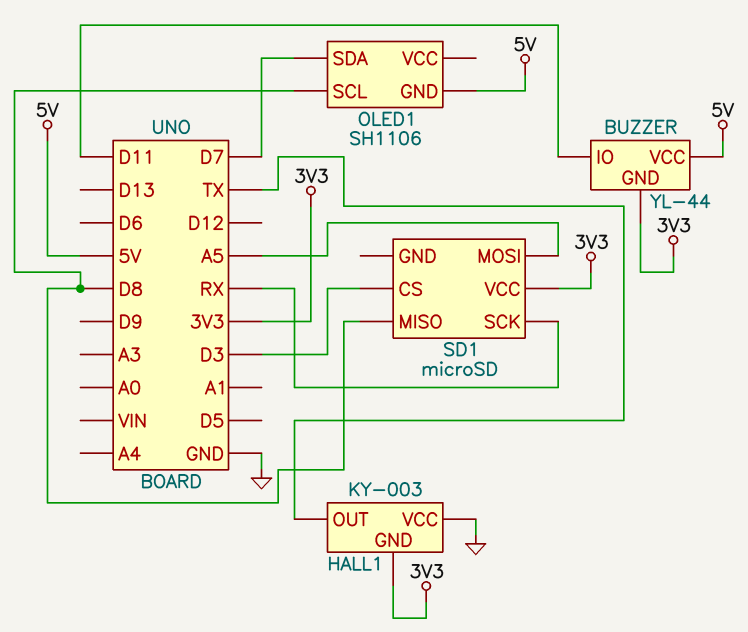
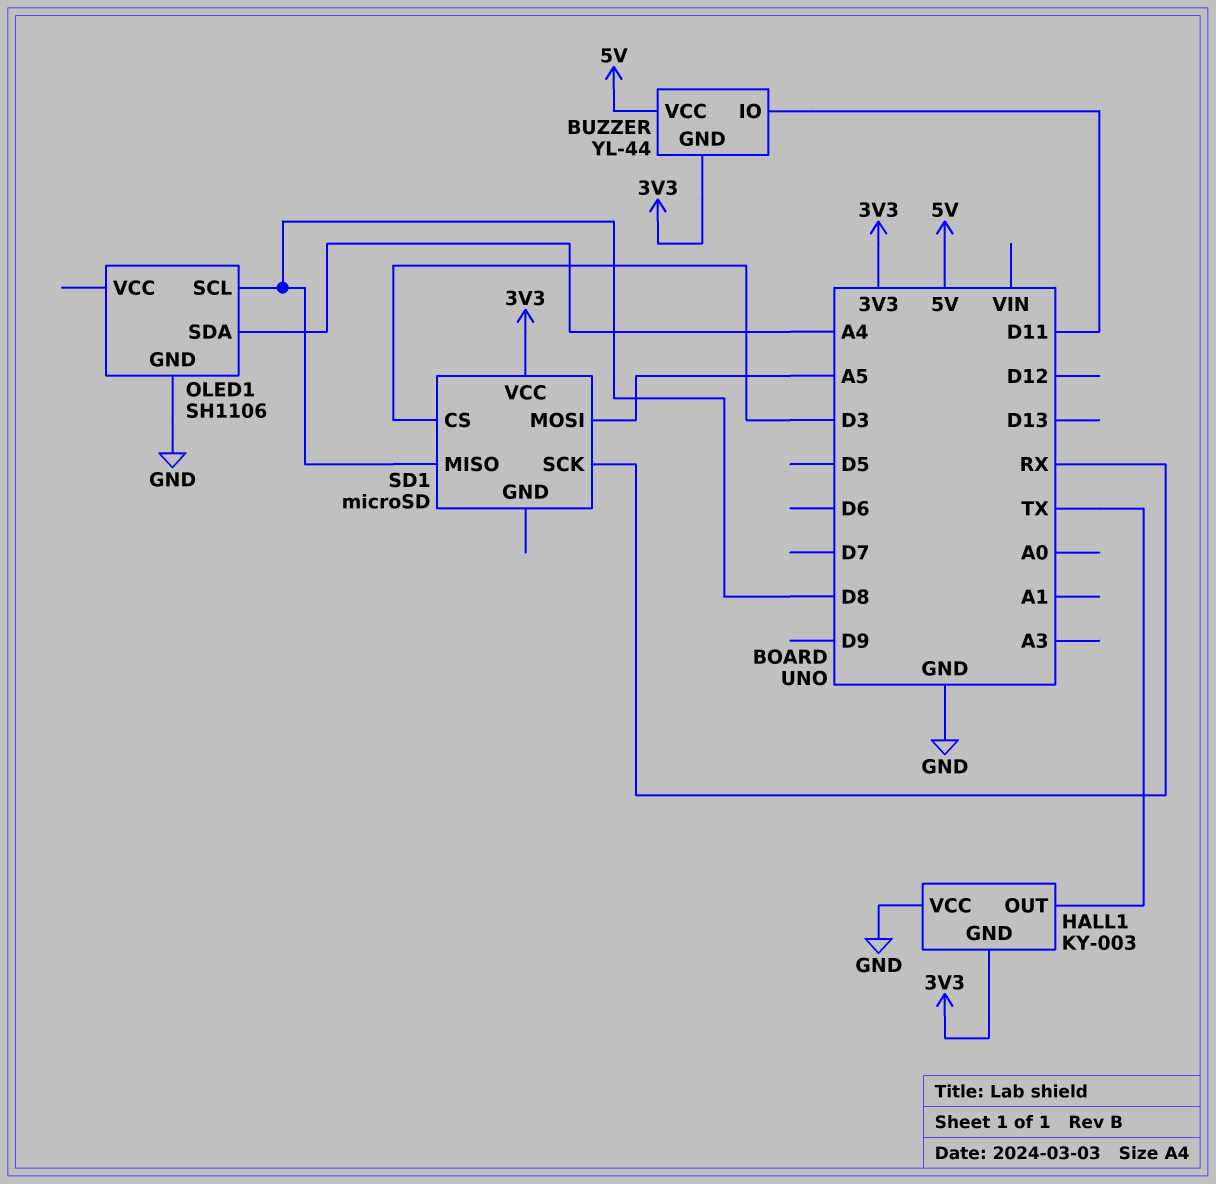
OLED1 pin GND: 5V -> GND
OLED1 pin SDA: D7 -> A4

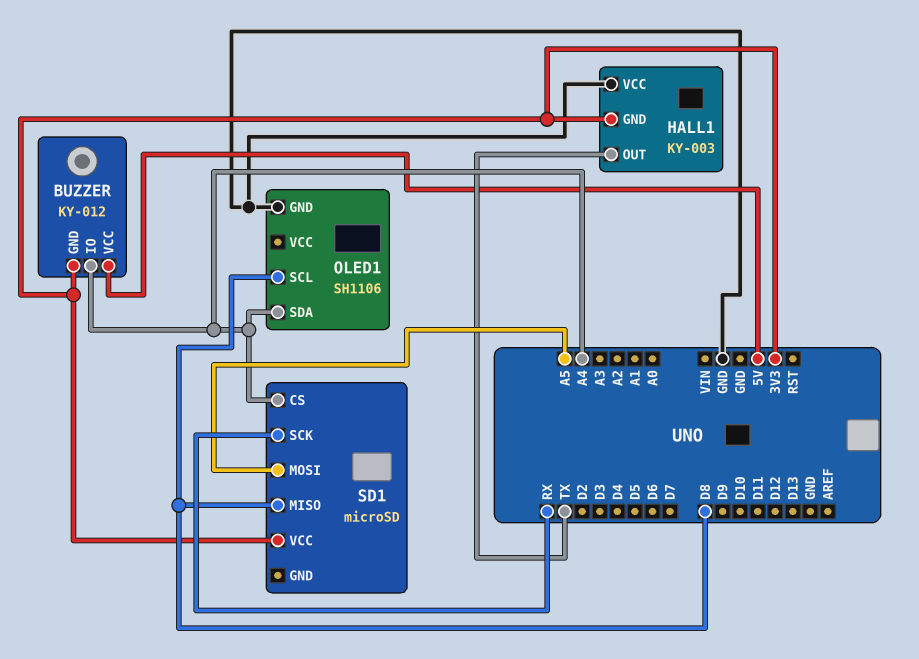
BUZZER: YL-44 -> KY-012
BUZZER pin IO: D11 -> A4
SD1 pin CS: D3 -> A4

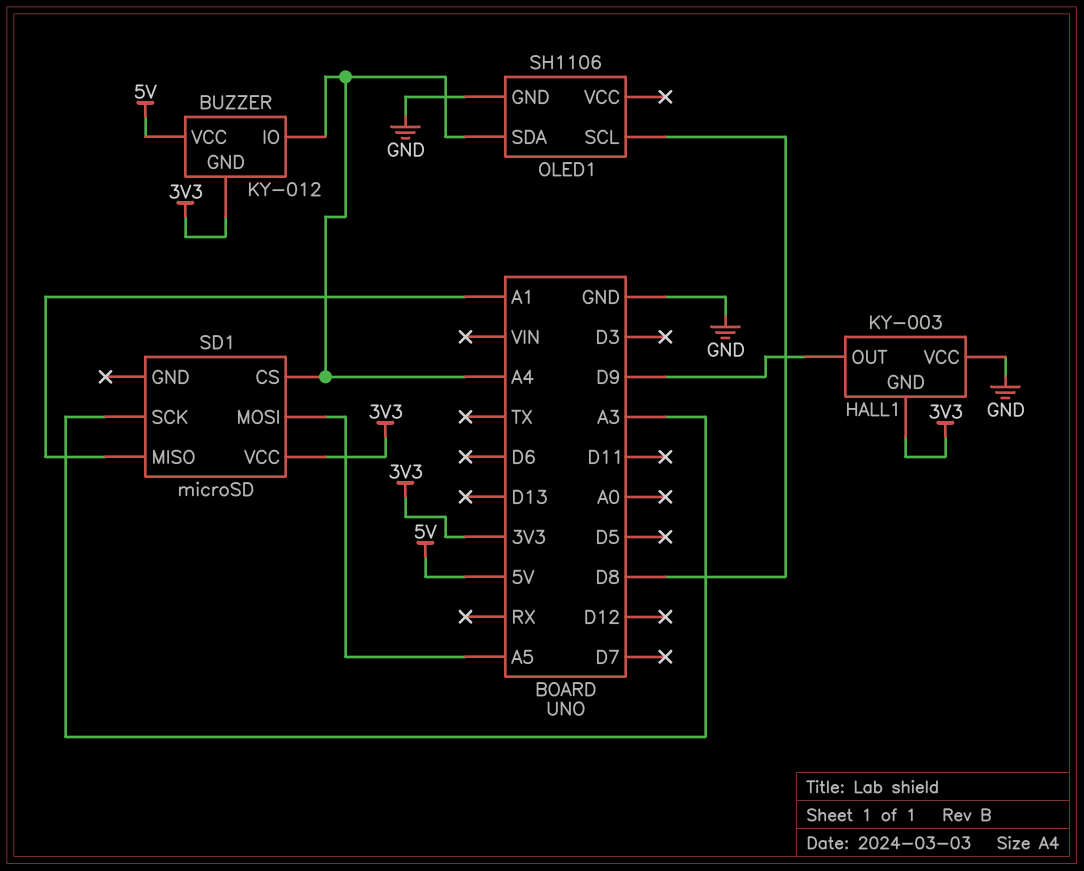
HALL1 pin OUT: TX -> D9
SD1 pin MISO: D8 -> A1
SD1 pin SCK: RX -> A3

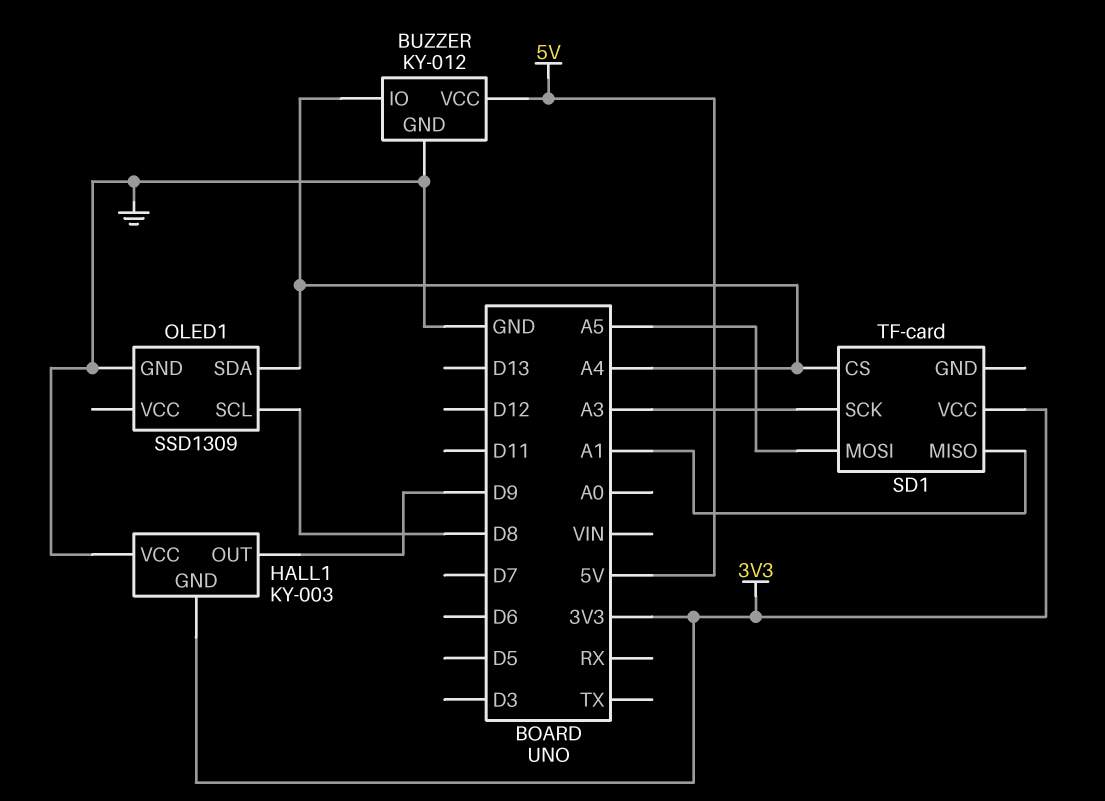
BUZZER pin GND: 3V3 -> GND
OLED1: SH1106 -> SSD1309
SD1: microSD -> TF-card

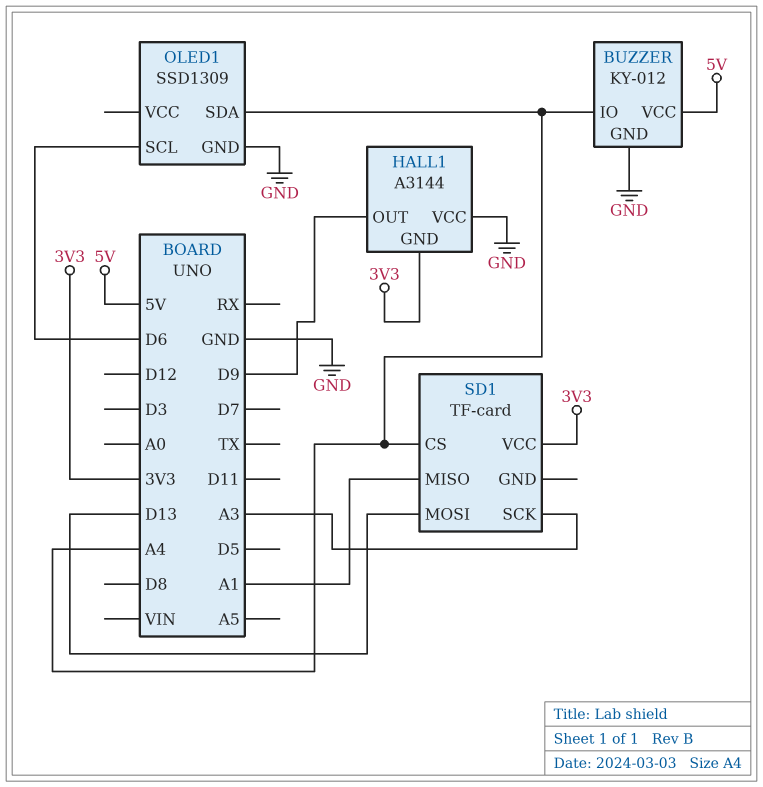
HALL1: KY-003 -> A3144
OLED1 pin SCL: D8 -> D6
SD1 pin MOSI: A5 -> D13

